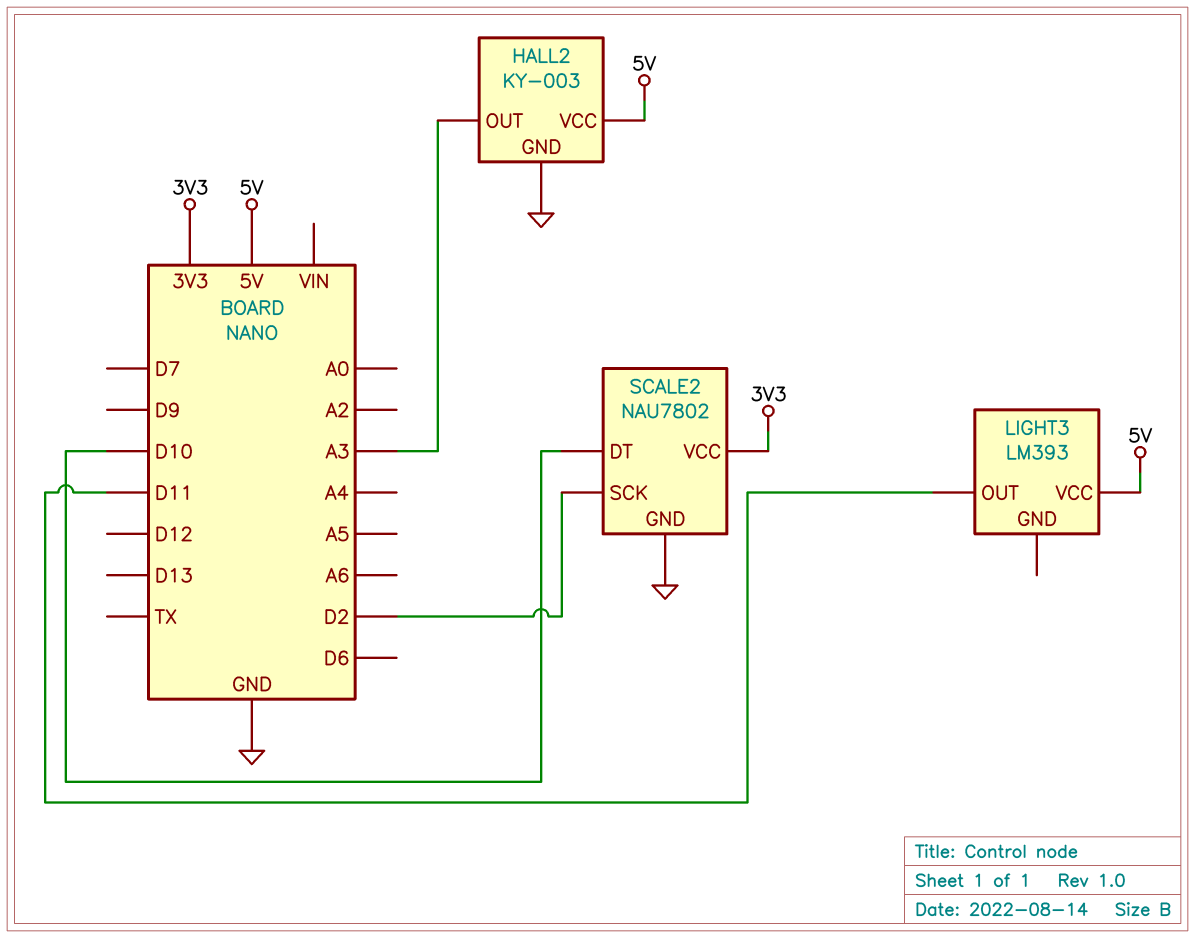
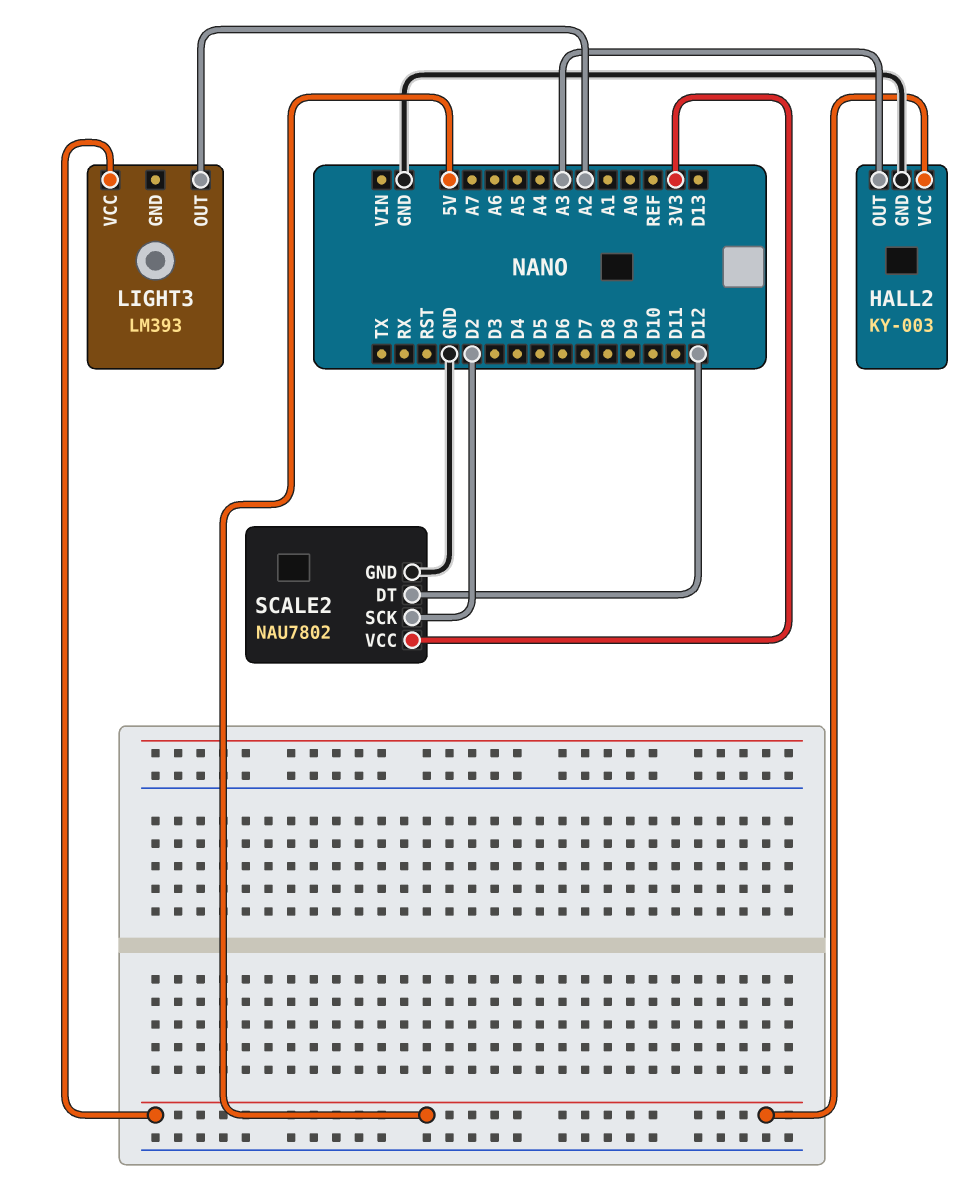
LIGHT3 pin OUT: D11 -> A2
SCALE2 pin DT: D10 -> D12

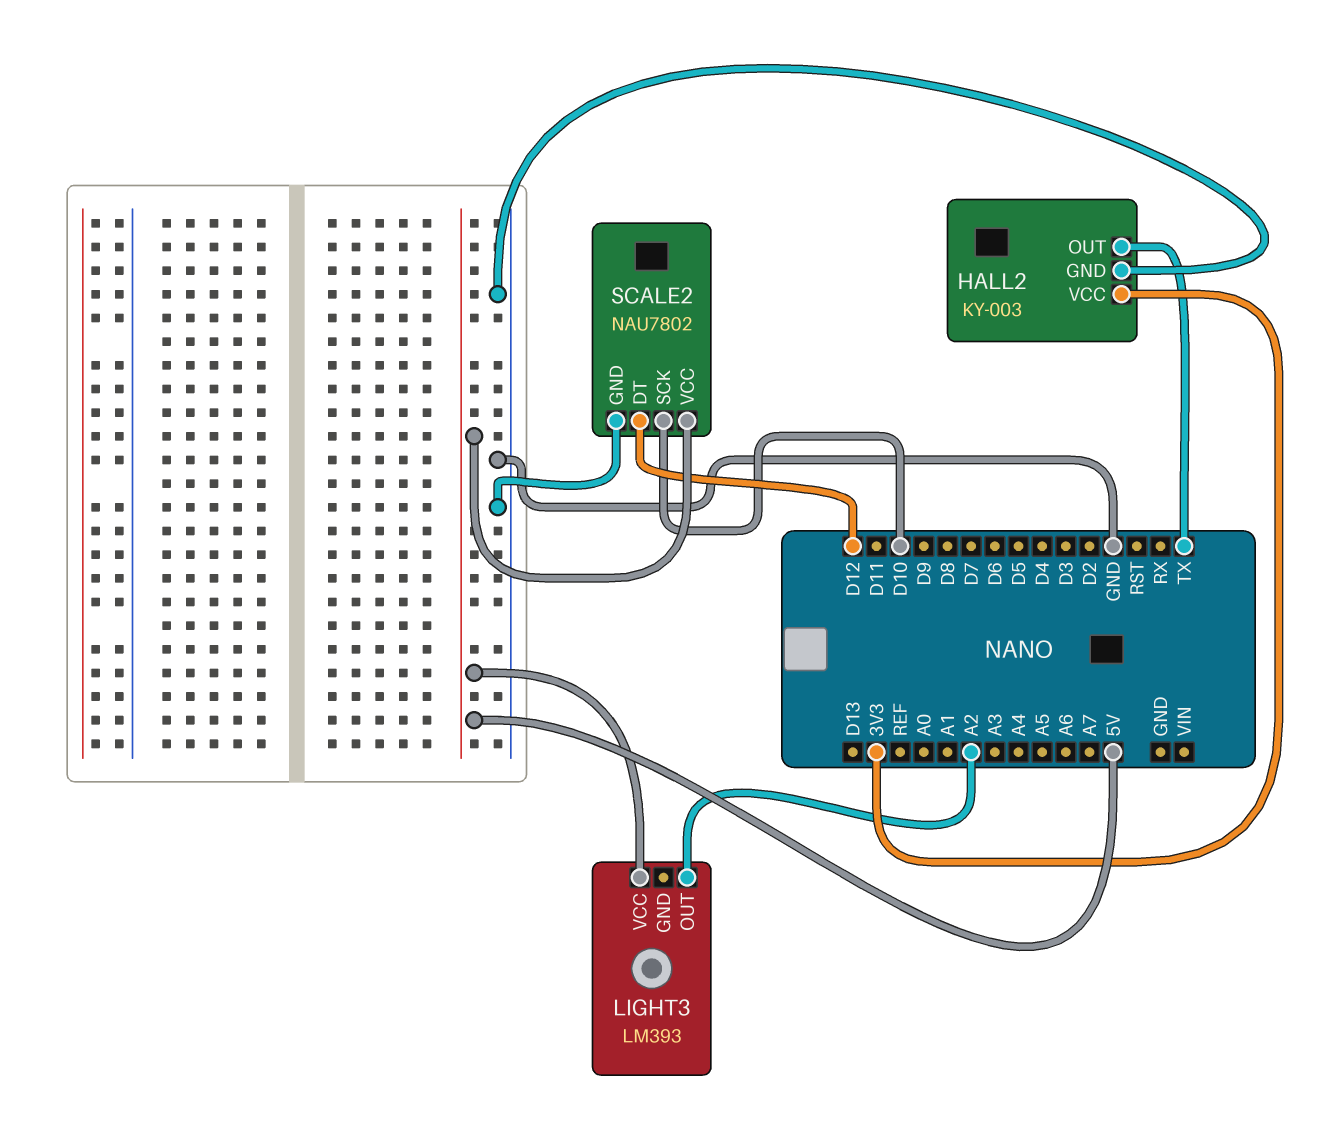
HALL2 pin OUT: A3 -> TX
HALL2 pin VCC: 5V -> 3V3
SCALE2 pin SCK: D2 -> D10
SCALE2 pin VCC: 3V3 -> 5V

